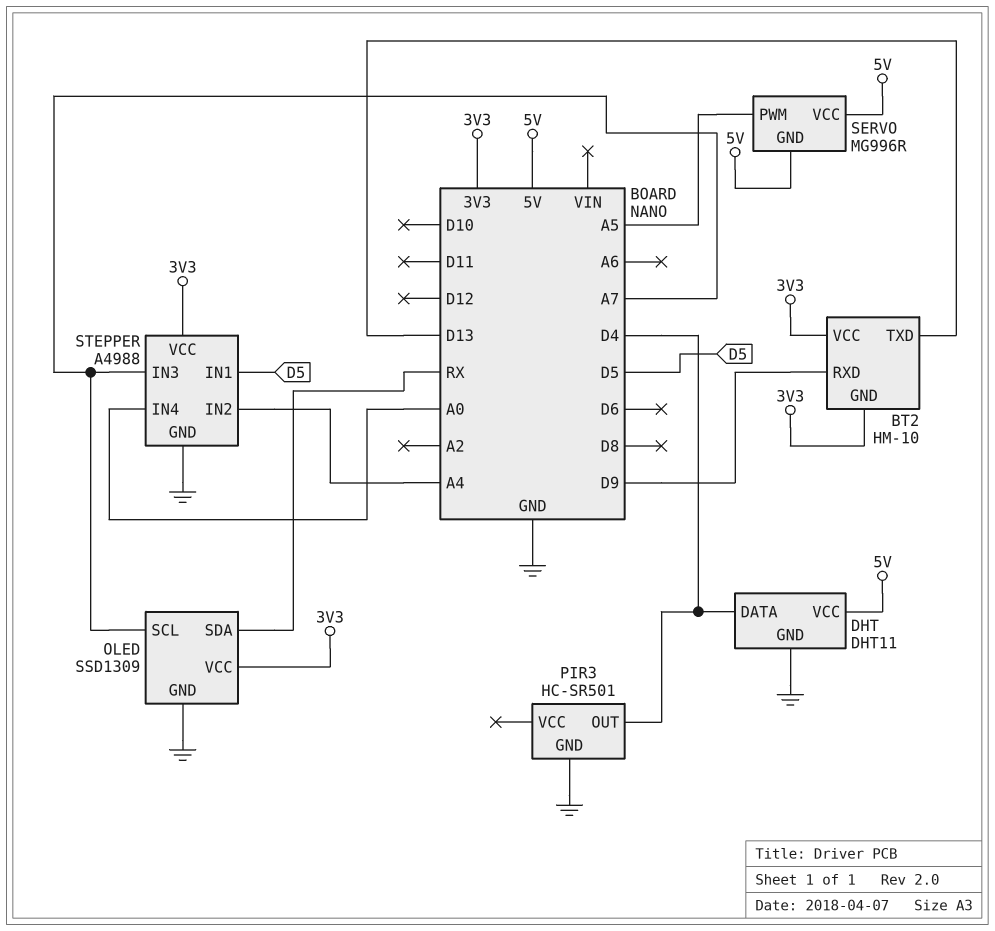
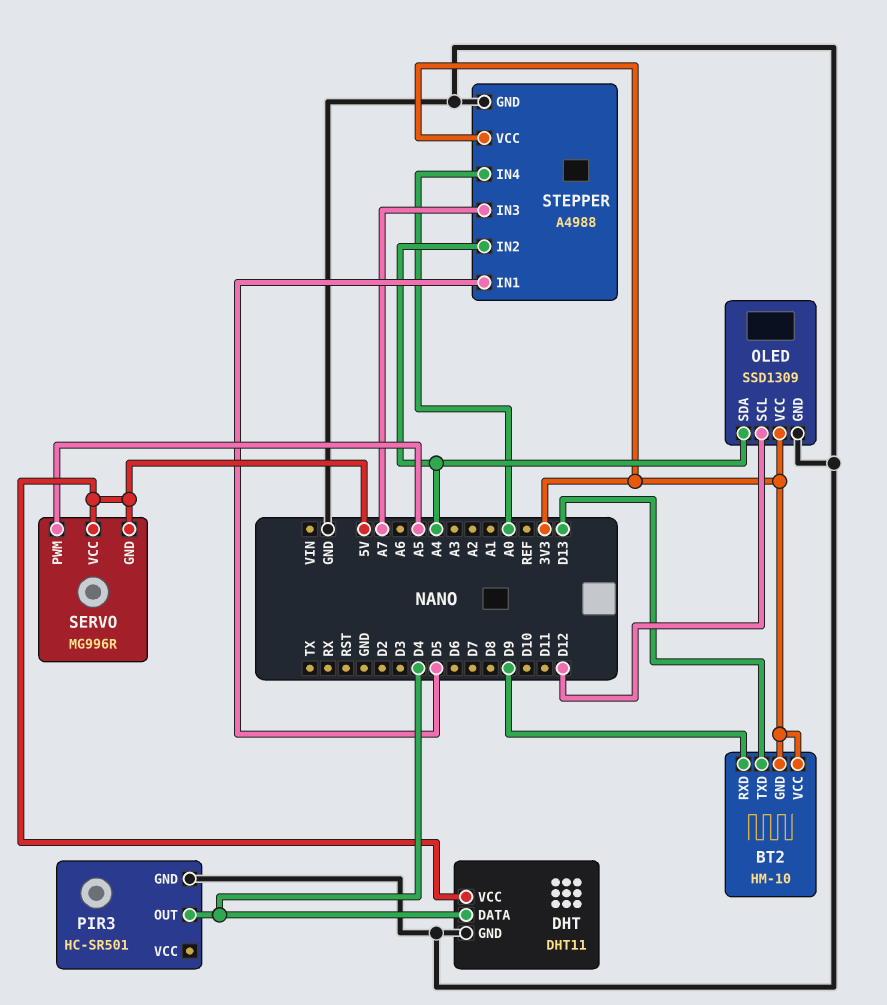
OLED pin SCL: A7 -> D12
OLED pin SDA: RX -> A4

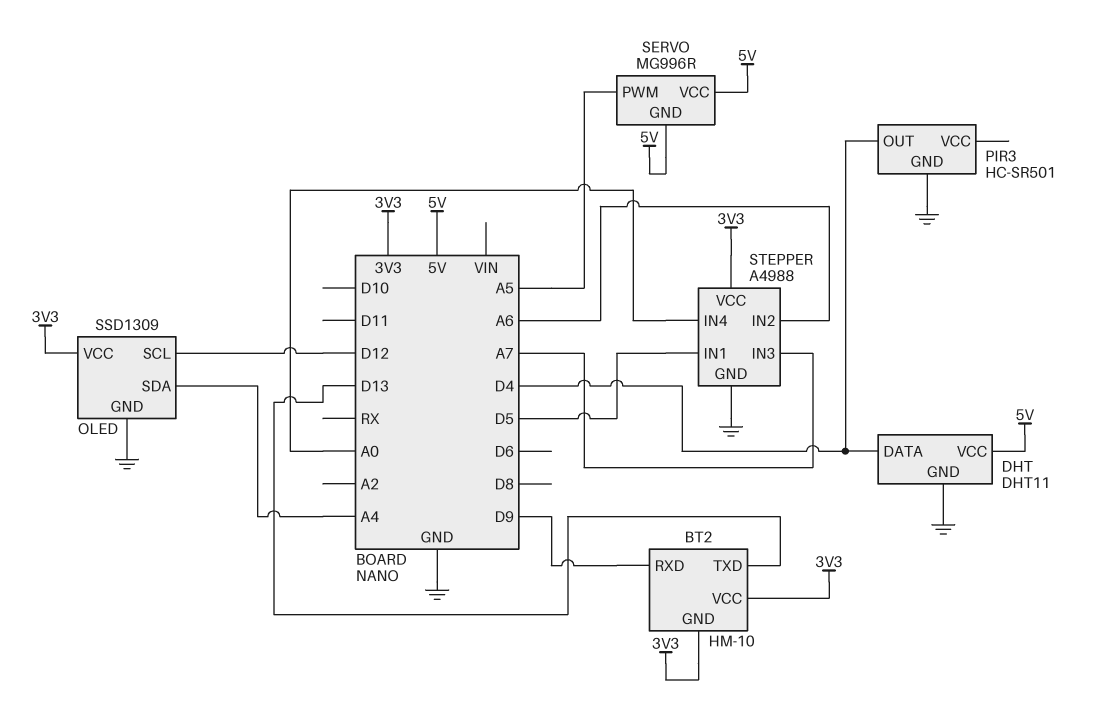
STEPPER pin IN2: A4 -> A6

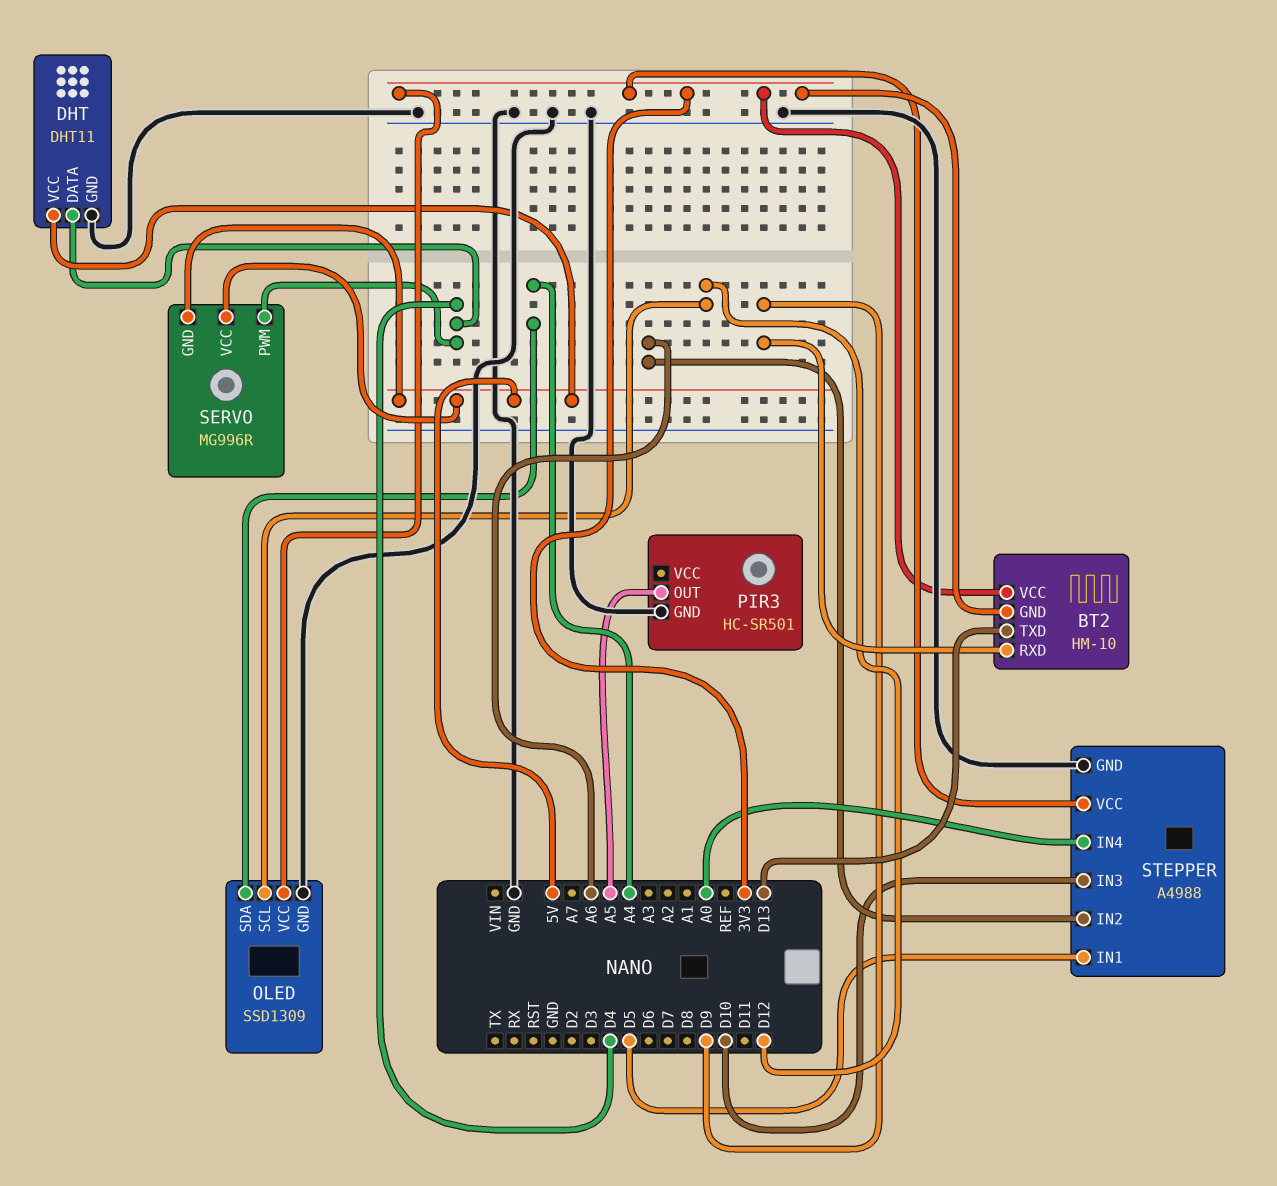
PIR3 pin OUT: D4 -> A5
SERVO pin PWM: A5 -> D4
STEPPER pin IN3: A7 -> D10

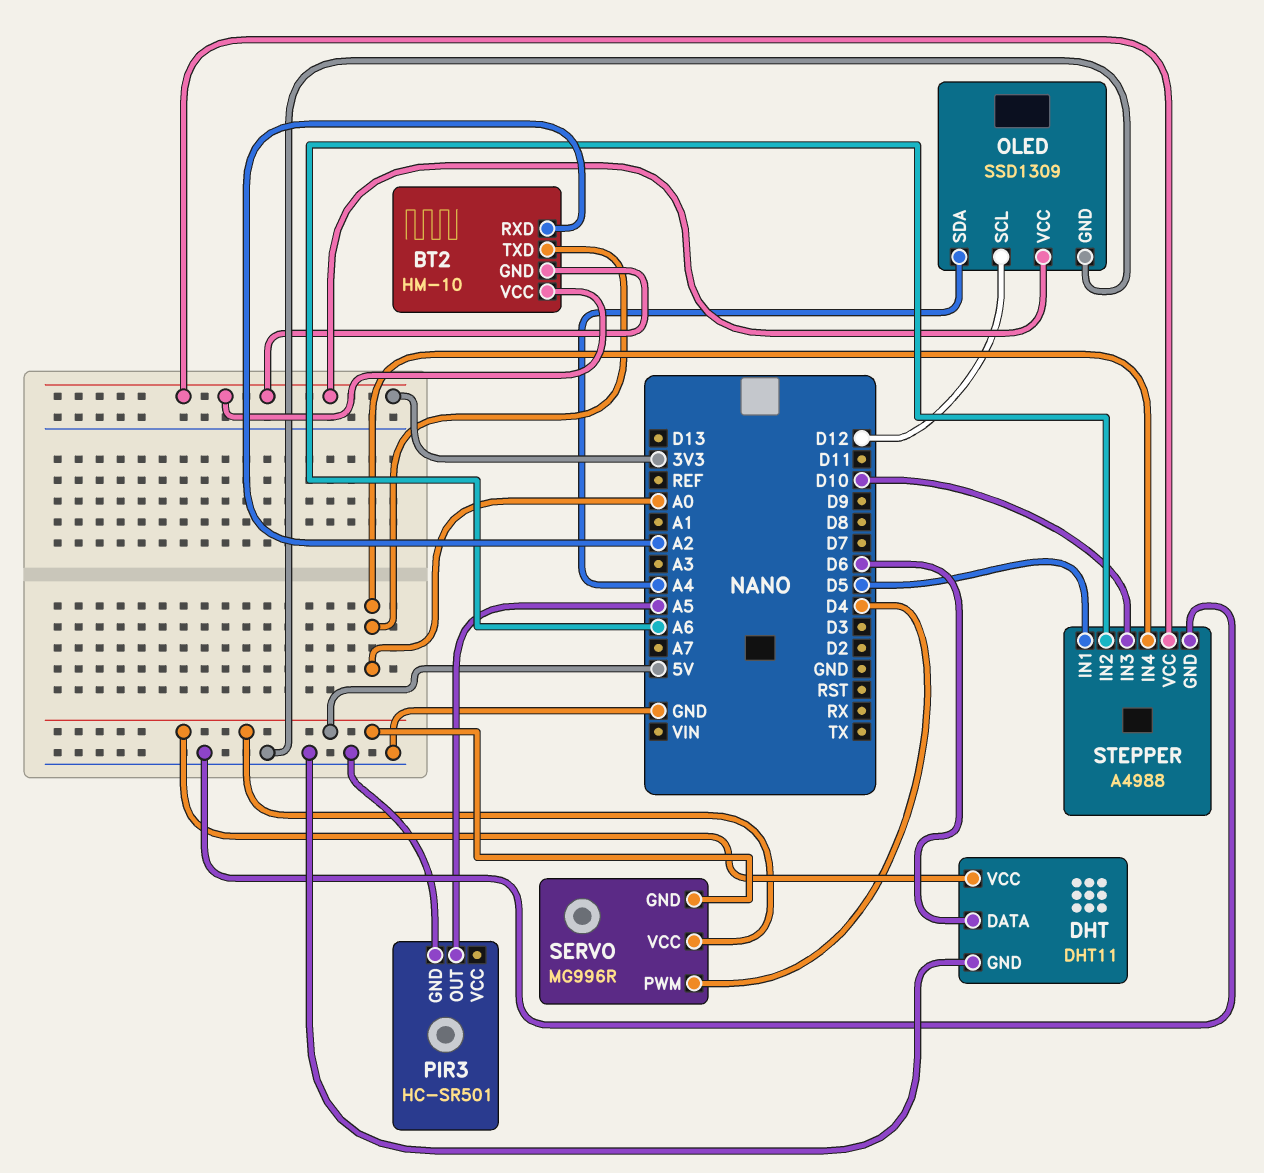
BT2 pin RXD: D9 -> A2
BT2 pin TXD: D13 -> A0
DHT pin DATA: D4 -> D6

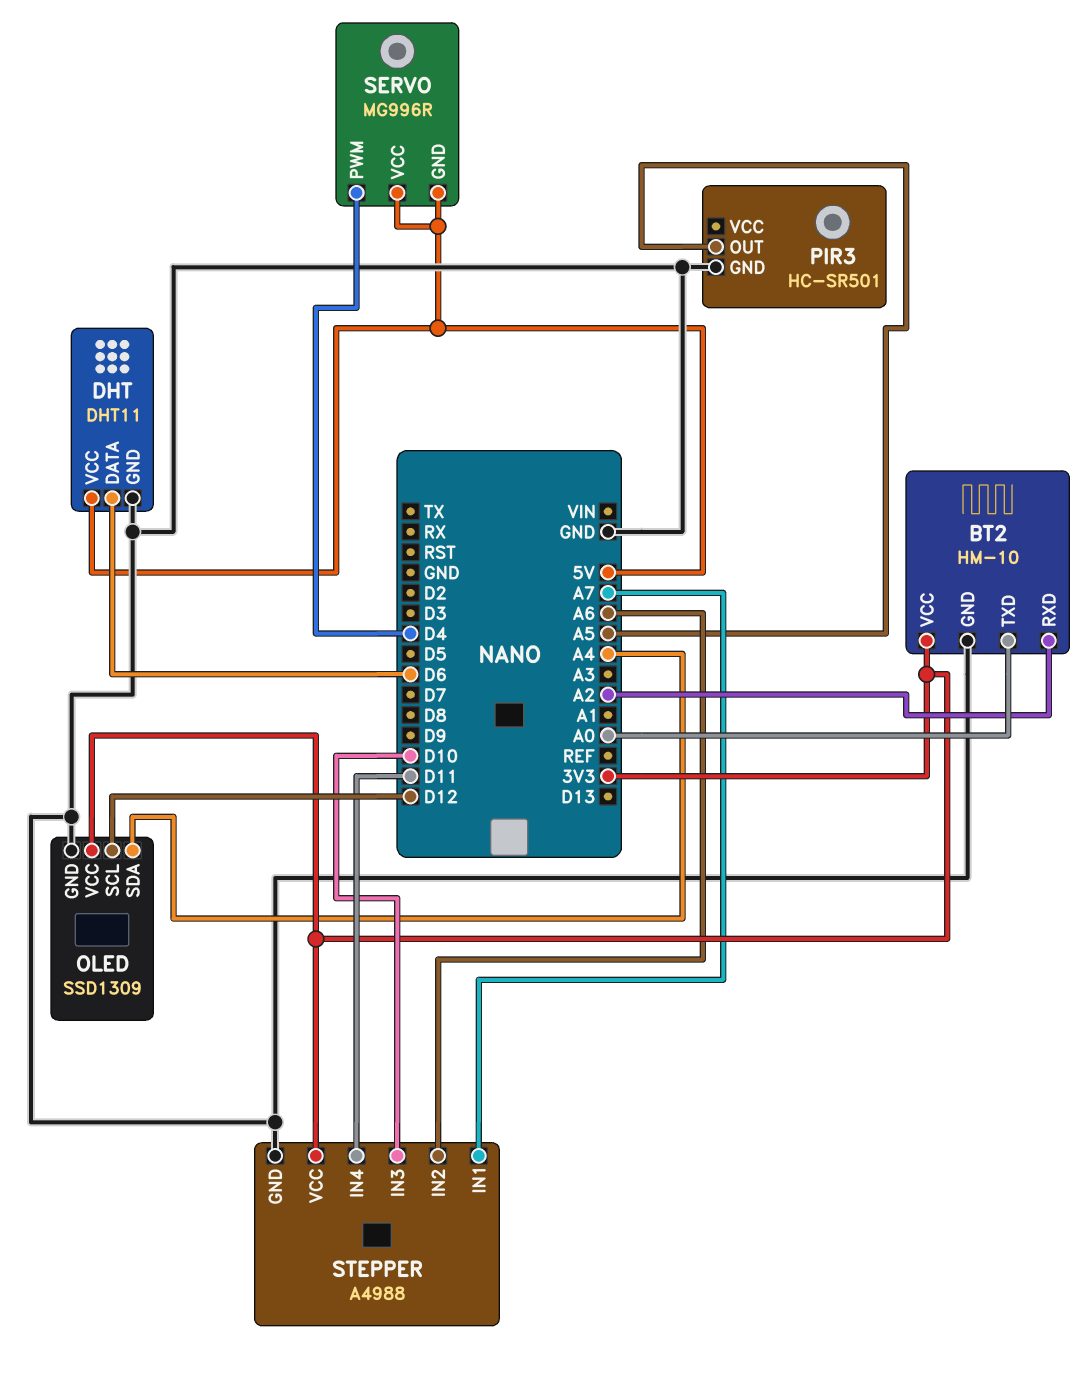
BT2 pin GND: 3V3 -> GND
STEPPER pin IN1: D5 -> A7
STEPPER pin IN4: A0 -> D11

